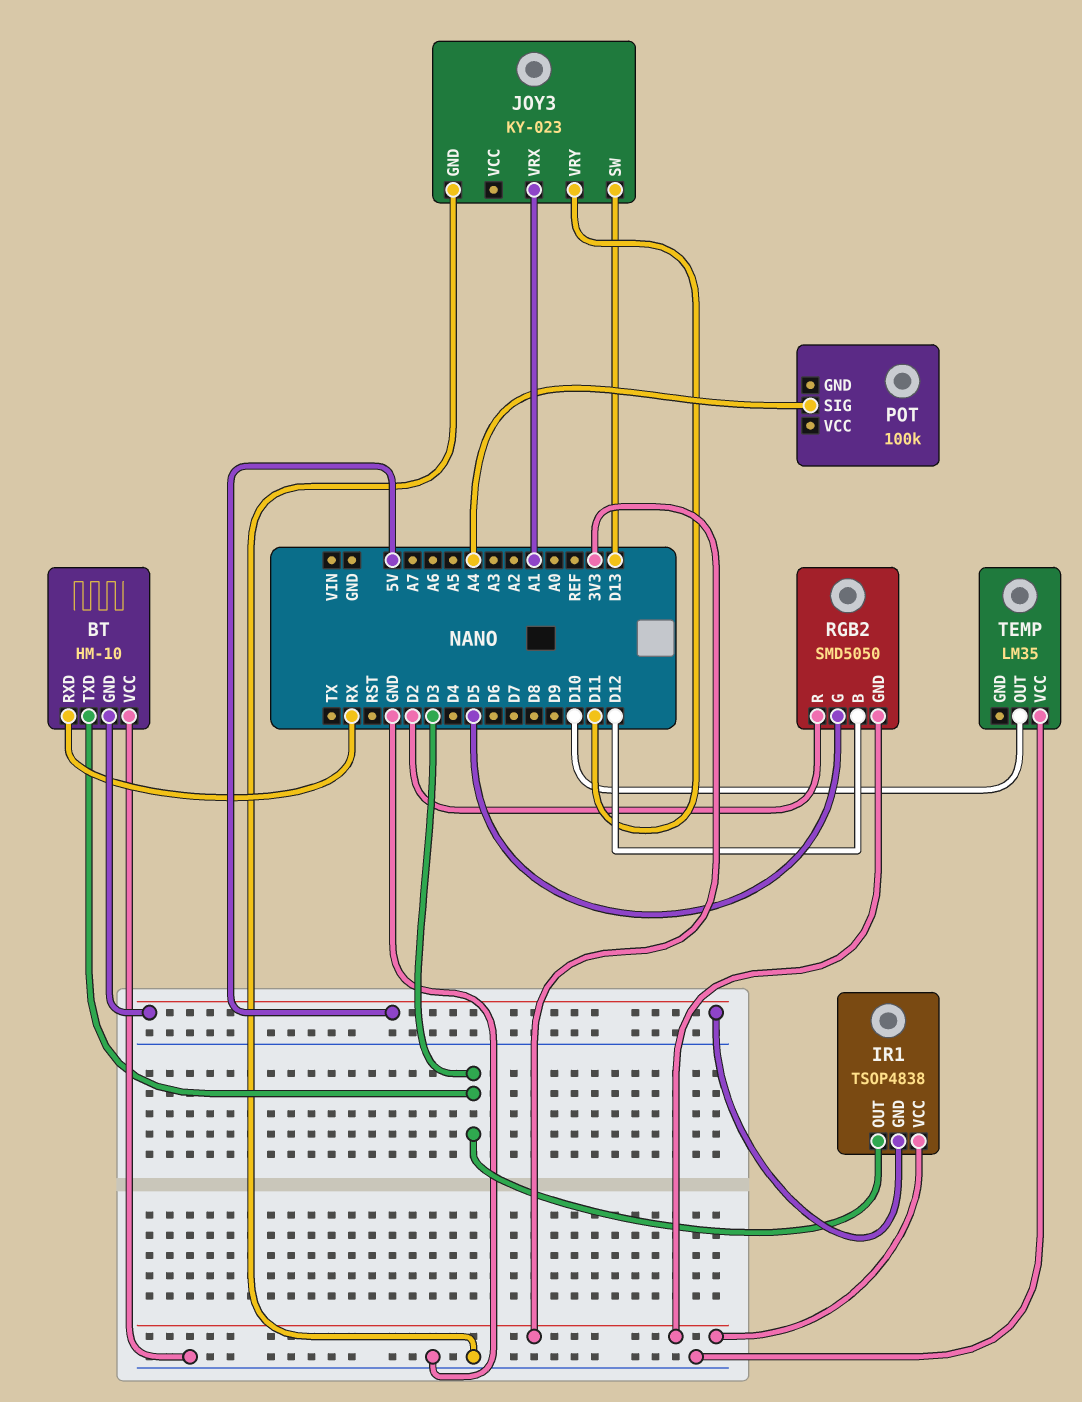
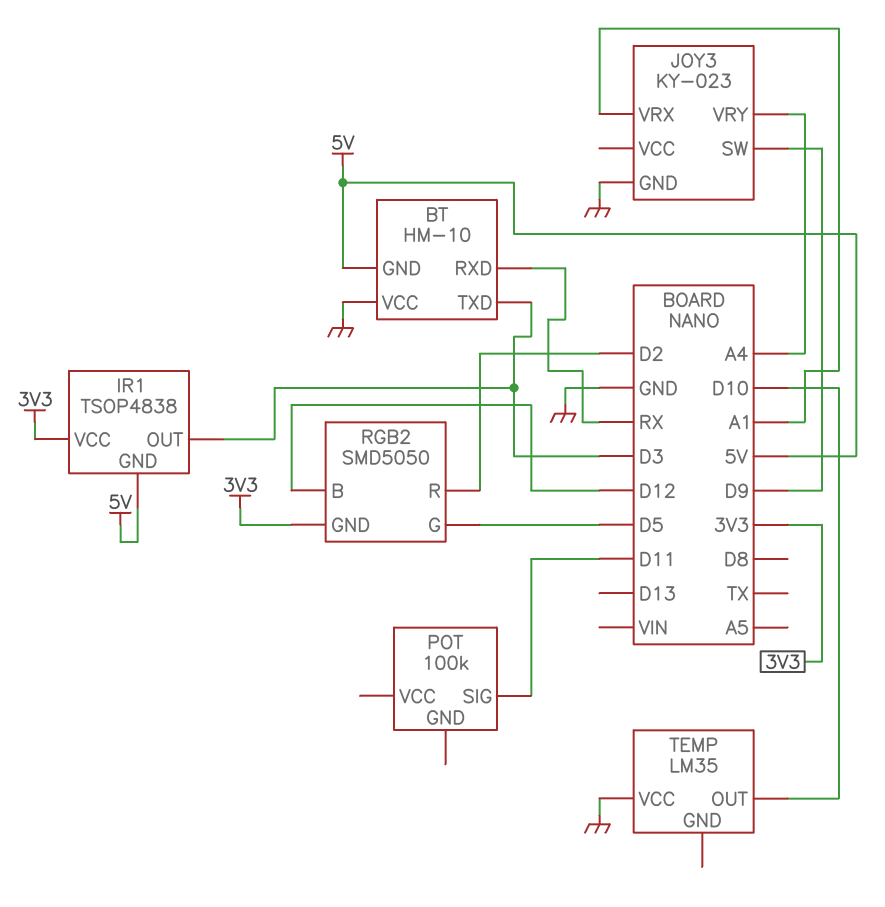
JOY3 pin SW: D13 -> D9
JOY3 pin VRY: D11 -> A4
POT pin SIG: A4 -> D11

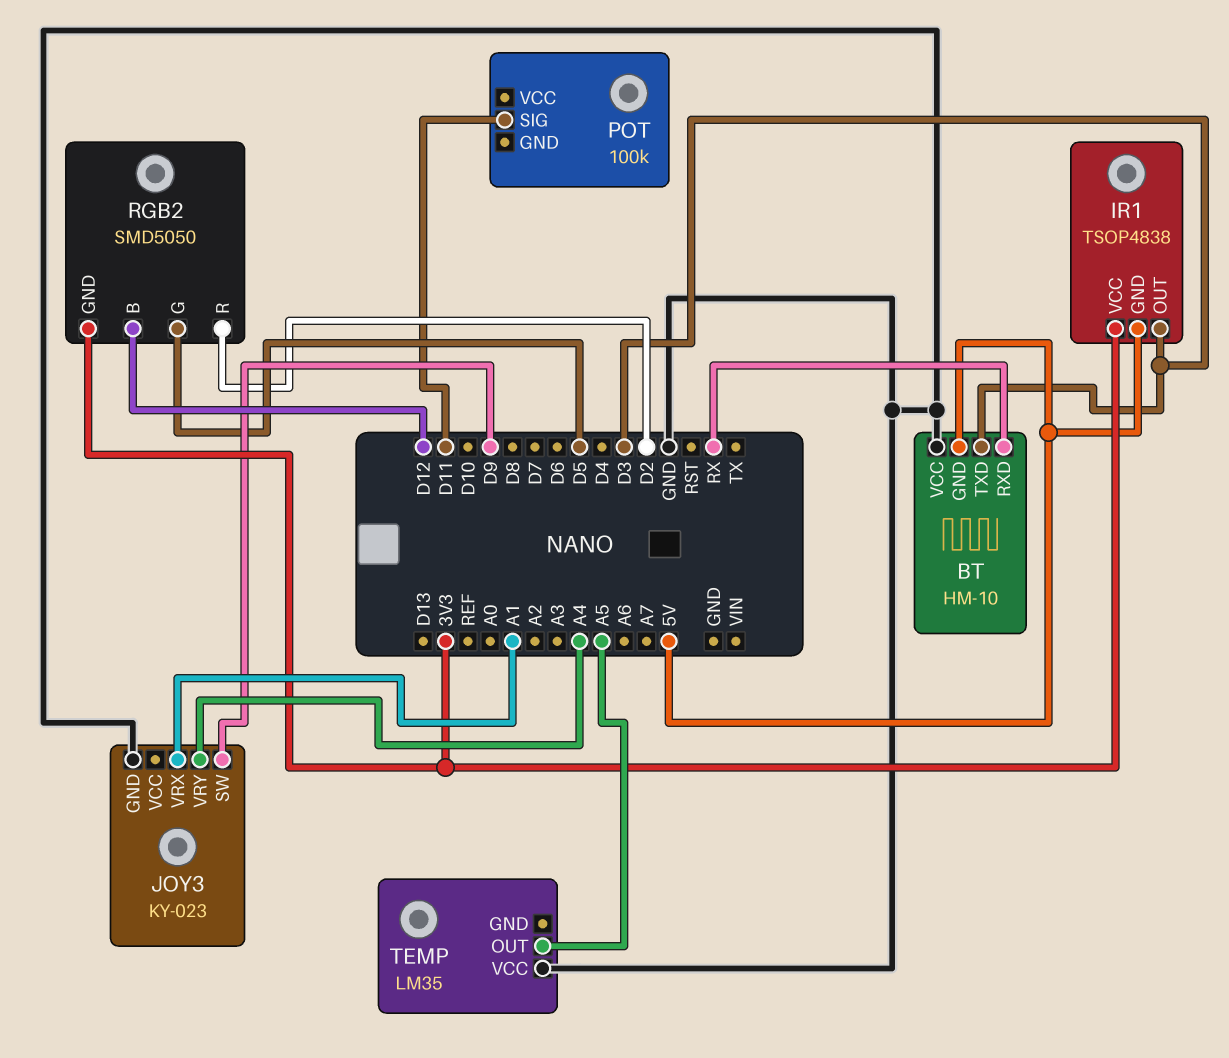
TEMP pin OUT: D10 -> A5

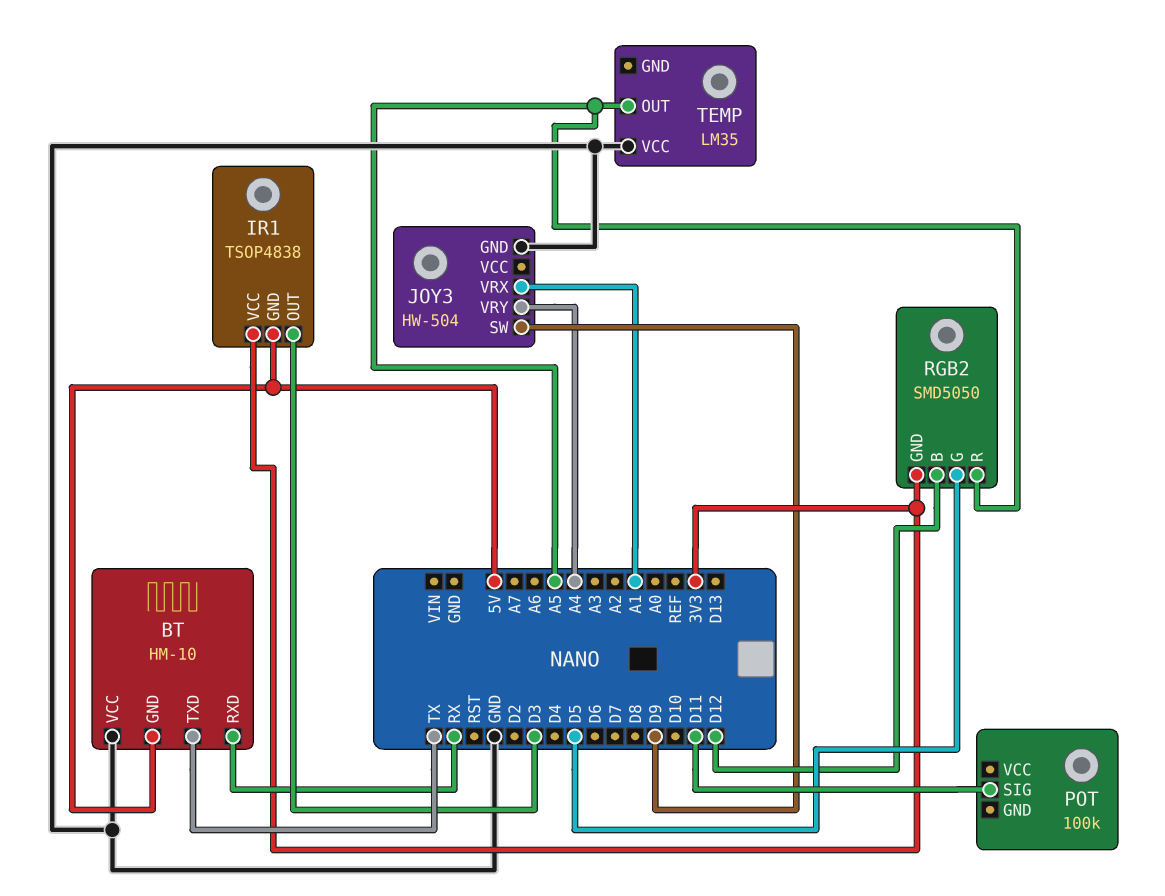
BT pin TXD: D3 -> TX
JOY3: KY-023 -> HW-504
RGB2 pin R: D2 -> A5

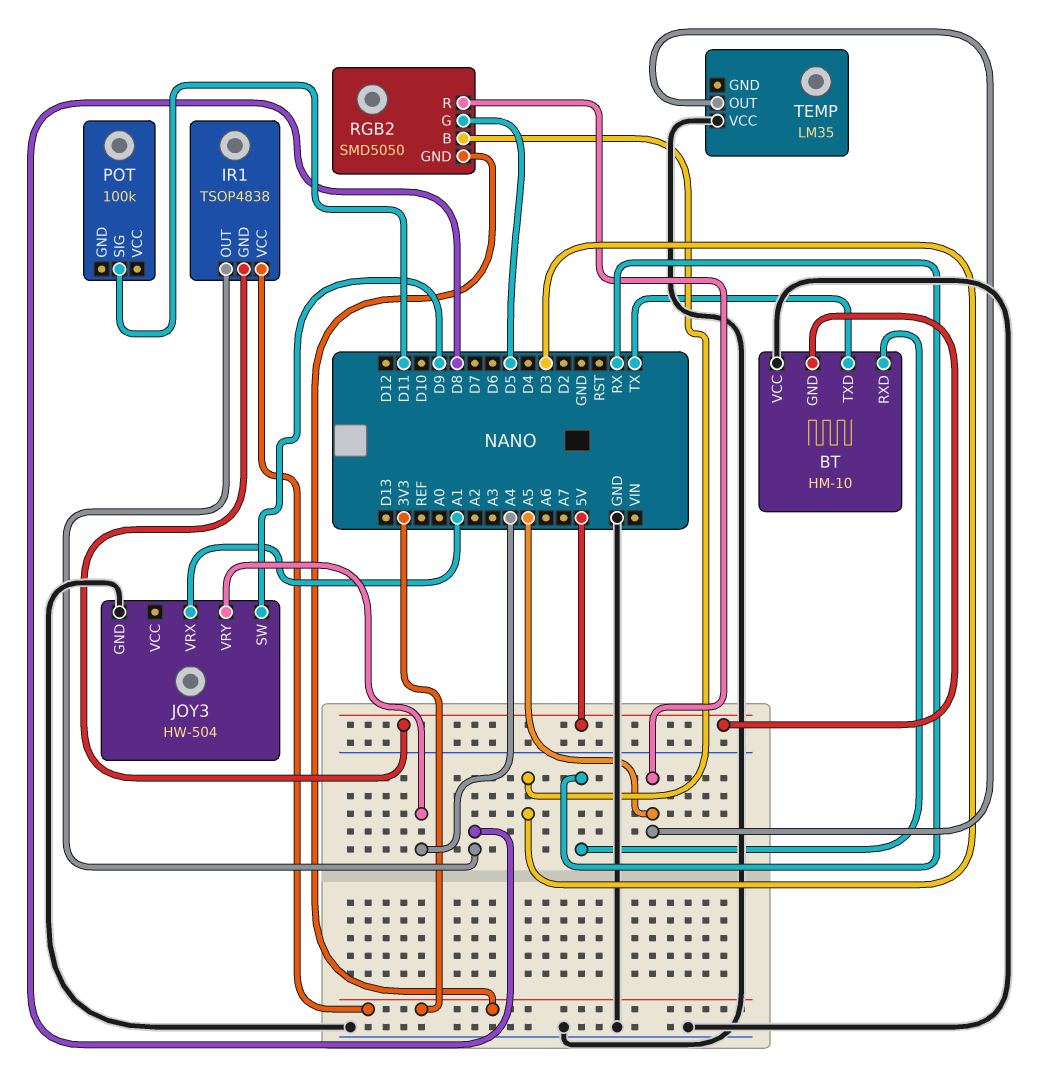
IR1 pin OUT: D3 -> D8
RGB2 pin B: D12 -> D3

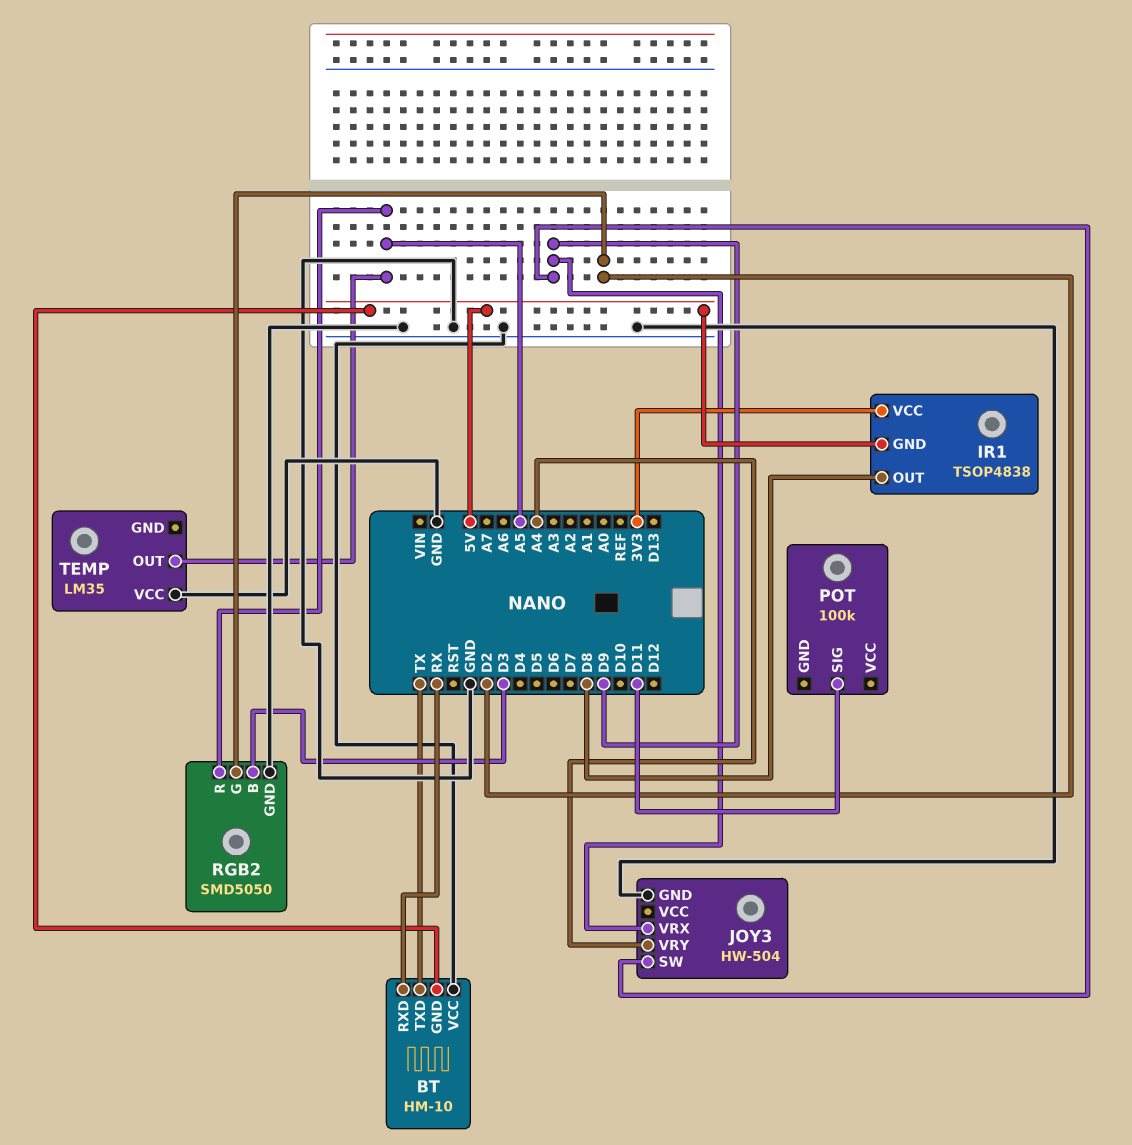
JOY3 pin VRX: A1 -> D9
RGB2 pin G: D5 -> D2
RGB2 pin GND: 3V3 -> GND

